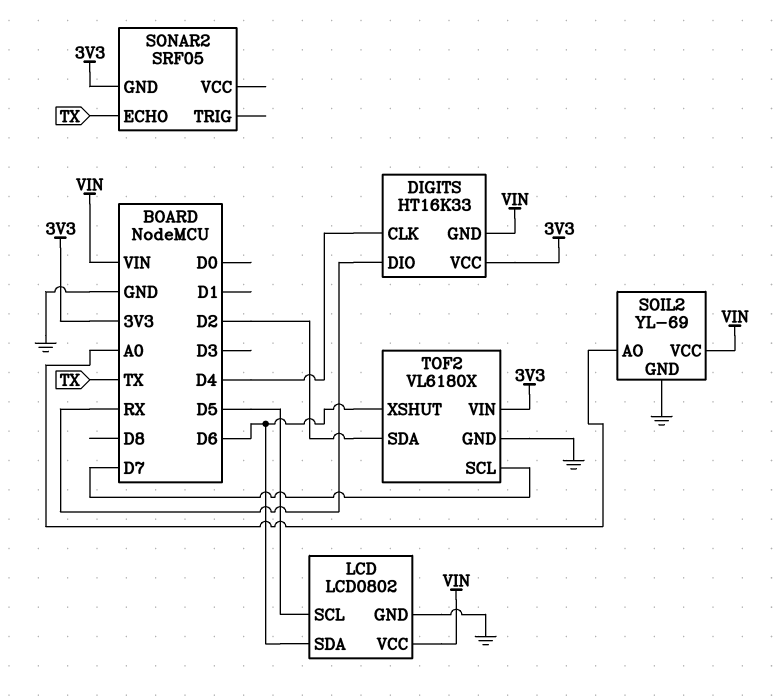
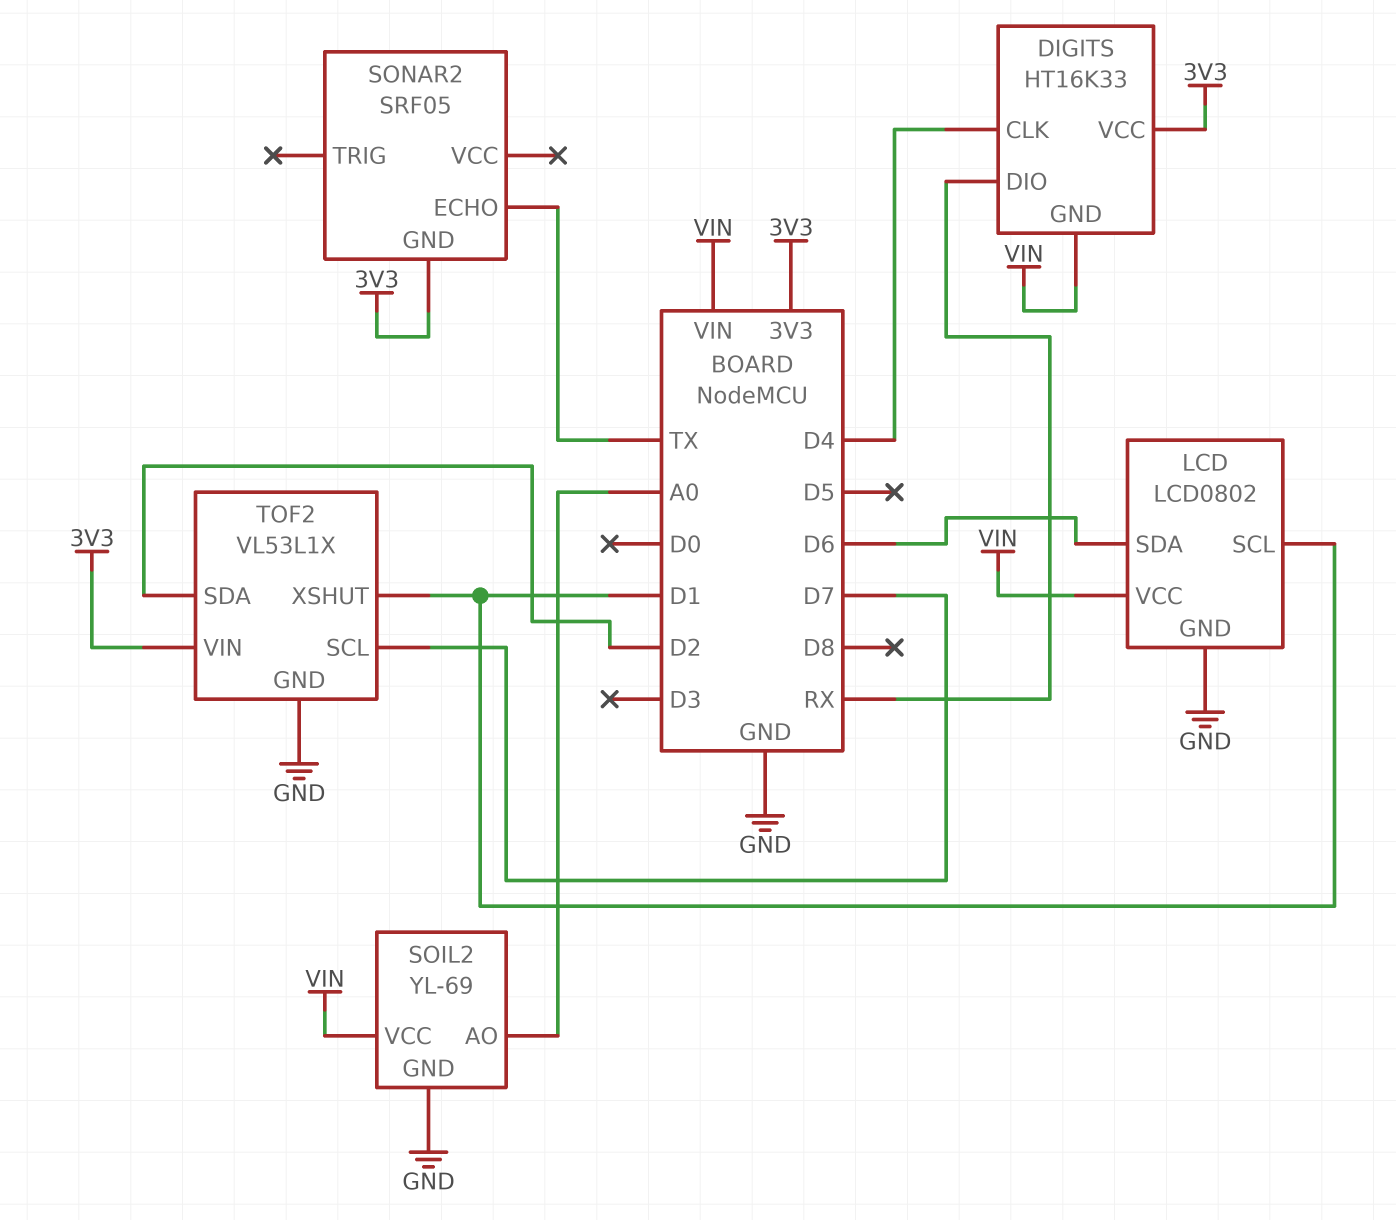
LCD pin SCL: D5 -> D1
TOF2: VL6180X -> VL53L1X
TOF2 pin XSHUT: D6 -> D1

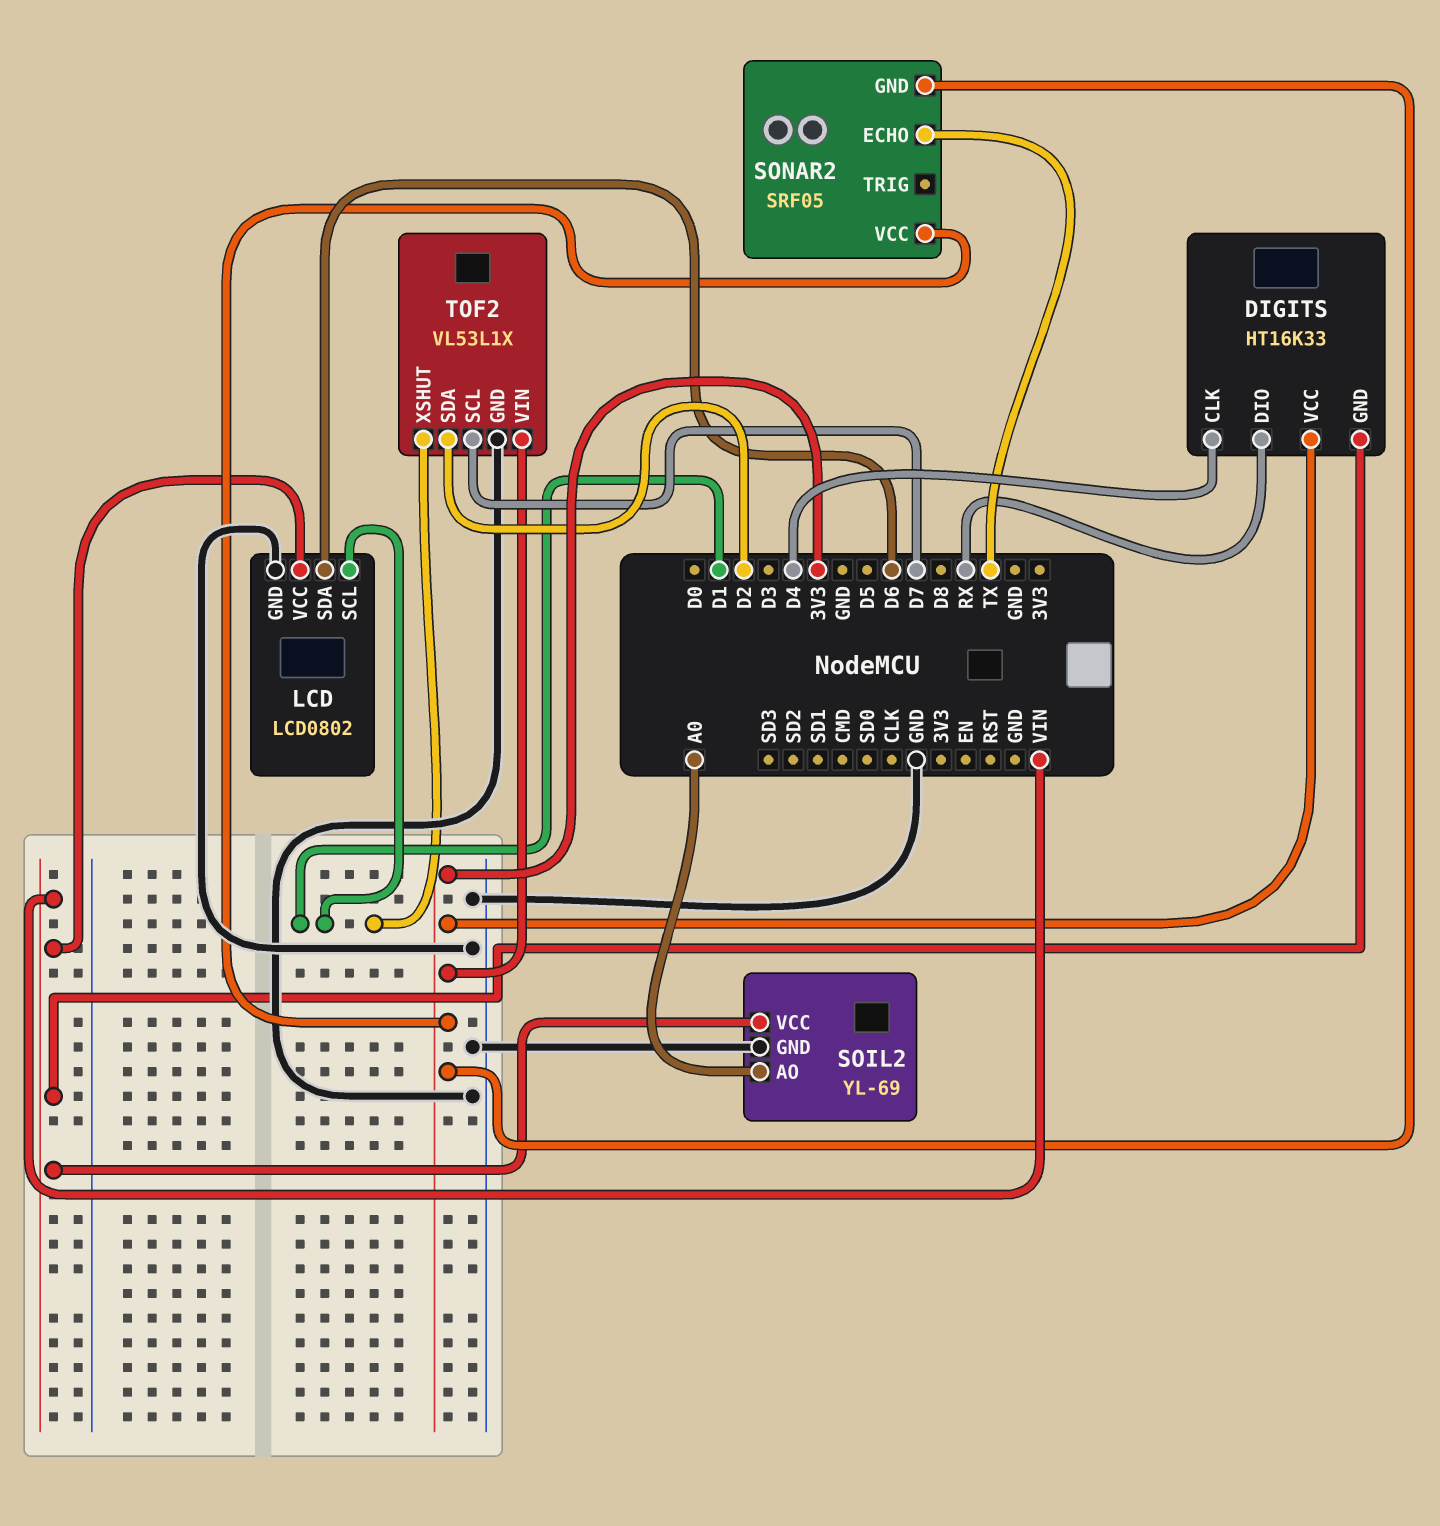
SONAR2 pin VCC: none -> 3V3

